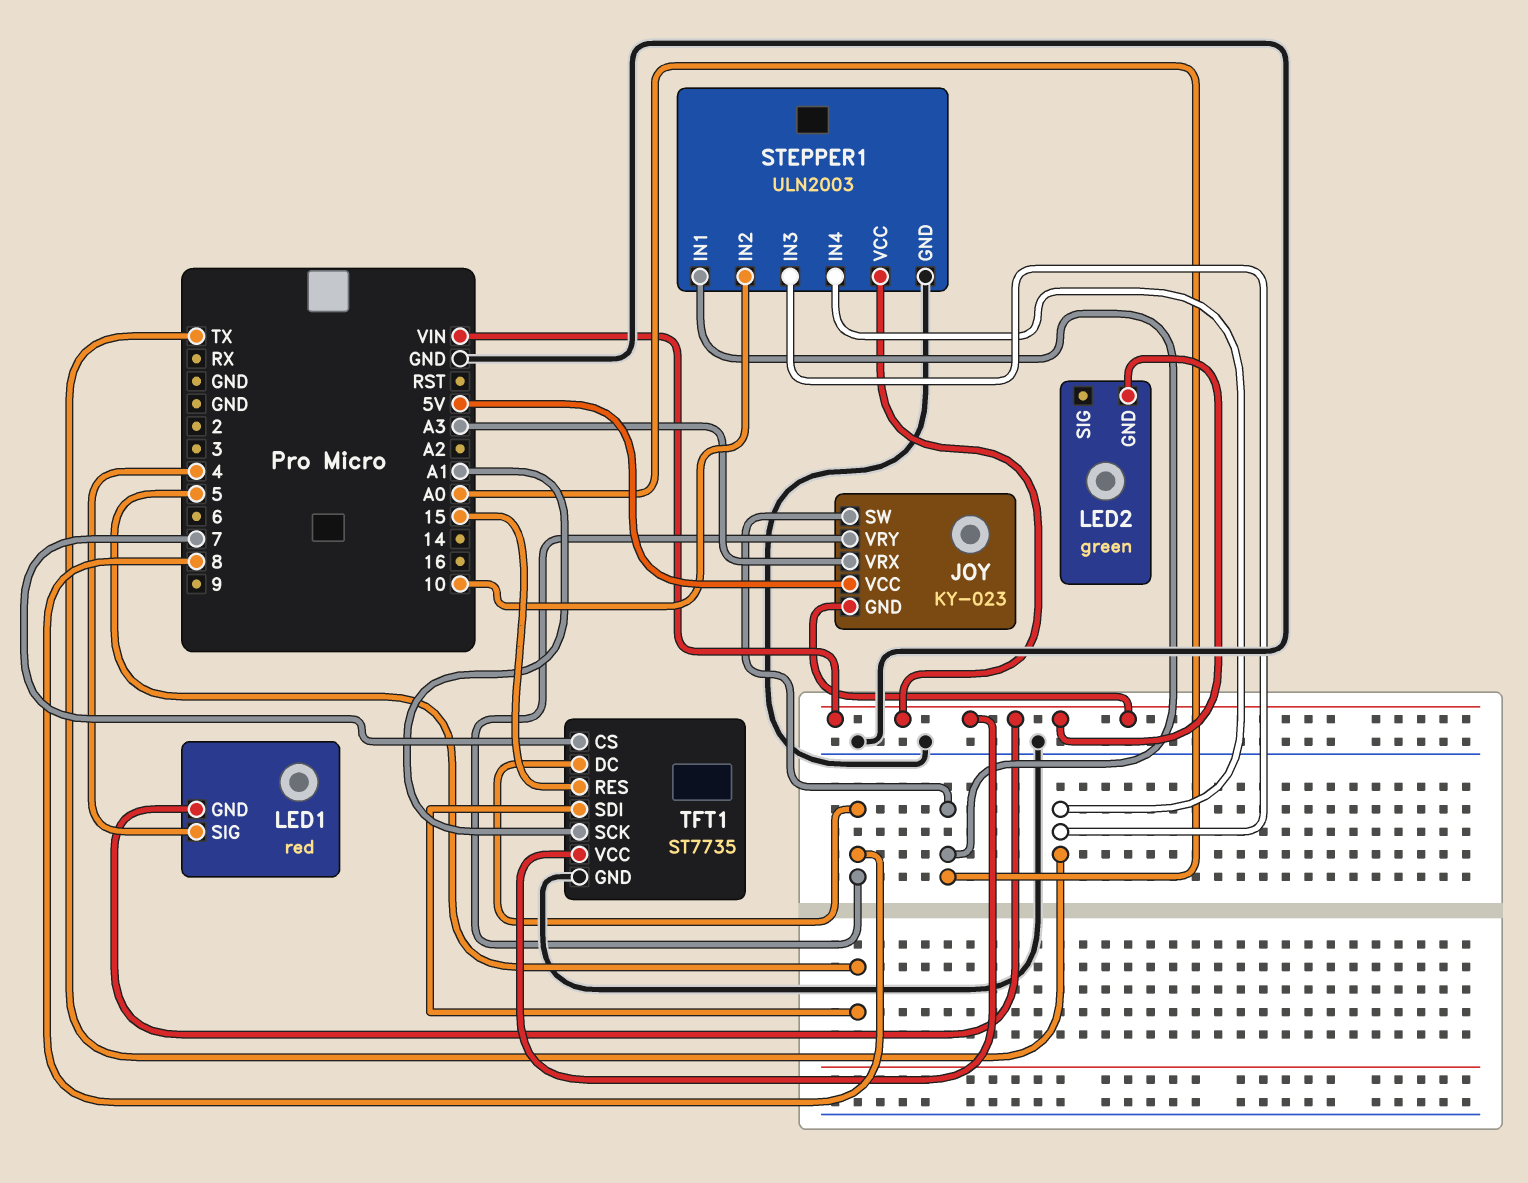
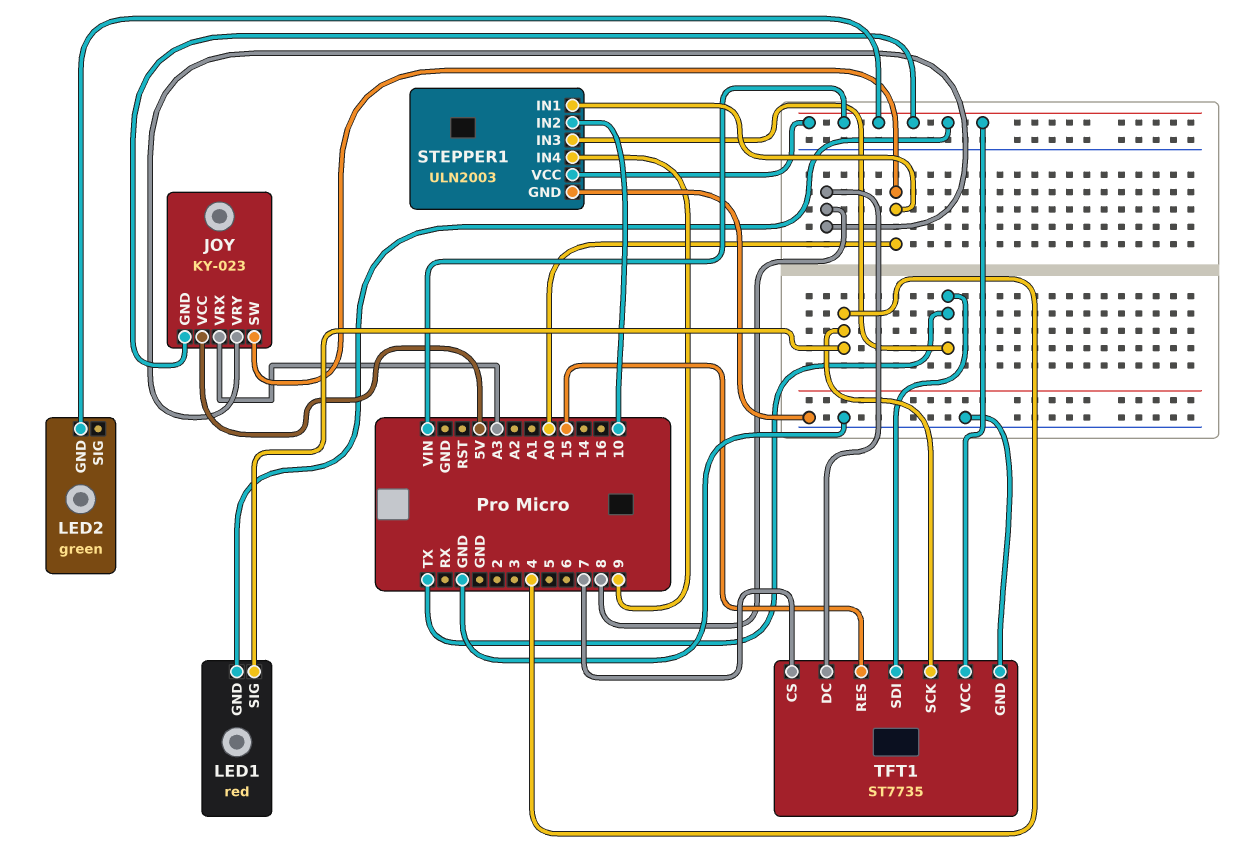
STEPPER1 pin IN4: TX -> 9
TFT1 pin SCK: A1 -> 4
TFT1 pin SDI: 5 -> TX

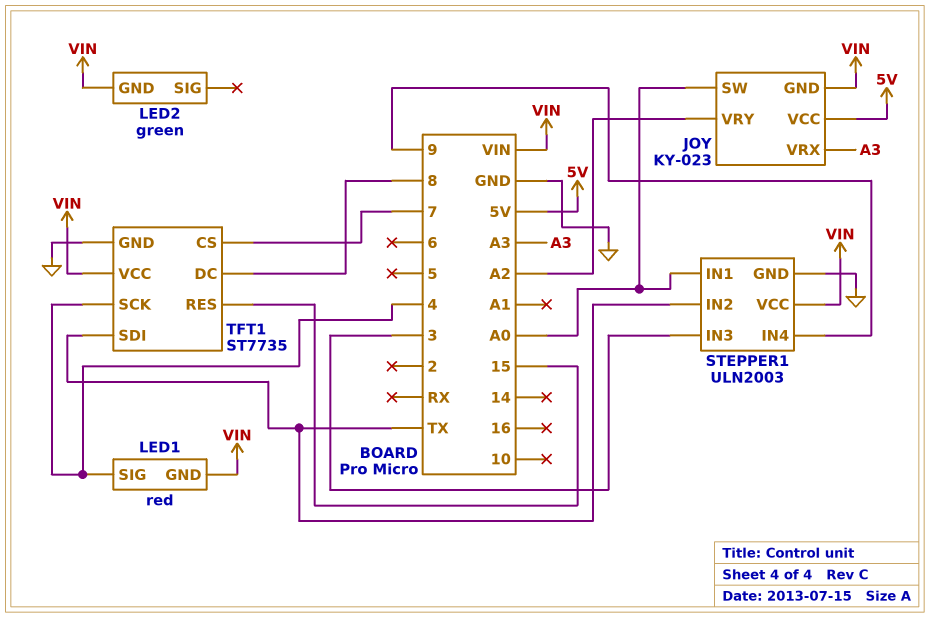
JOY pin VRY: 8 -> A2
STEPPER1 pin IN2: 10 -> TX
STEPPER1 pin IN3: TX -> 3

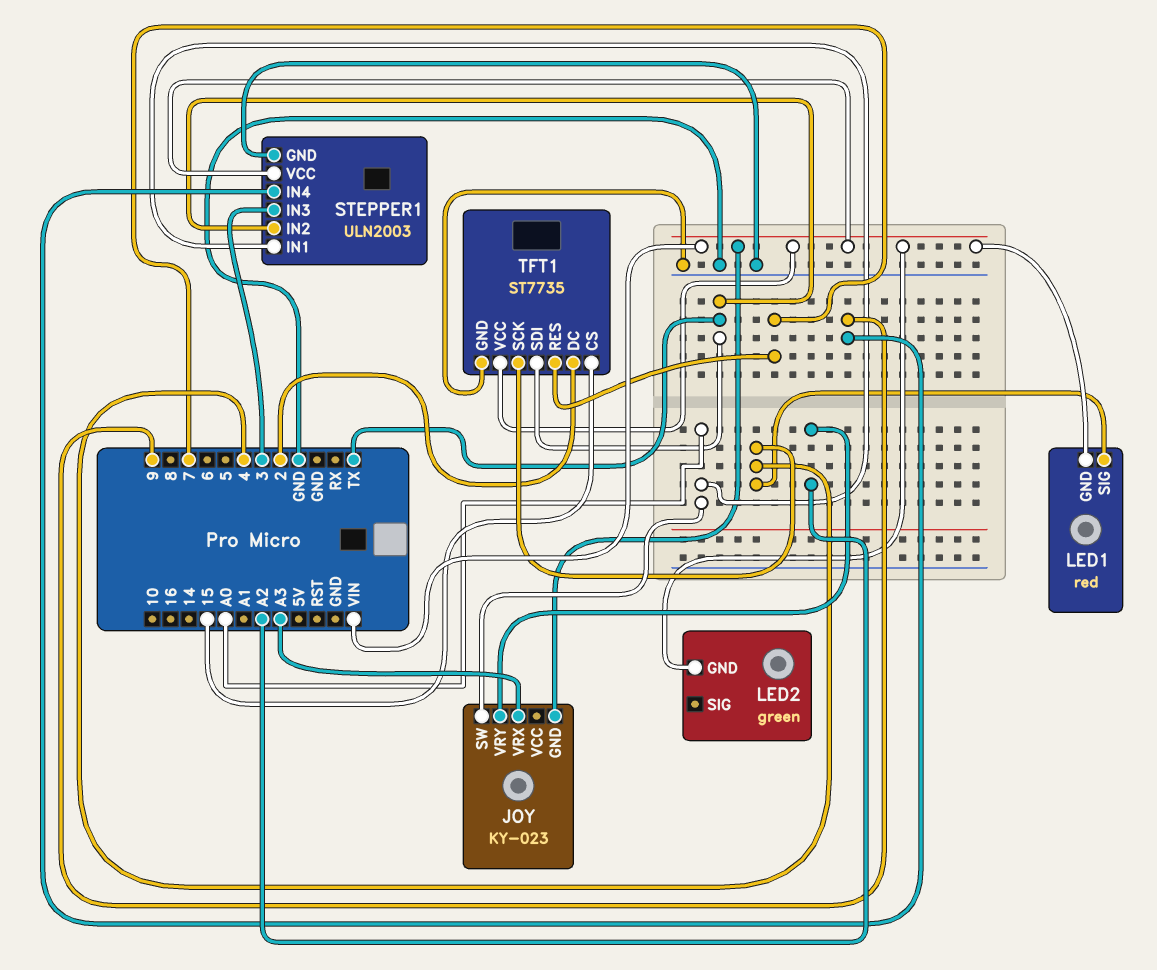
JOY pin VCC: 5V -> none
TFT1 pin CS: 7 -> 15
TFT1 pin DC: 8 -> 2
TFT1 pin RES: 15 -> 7

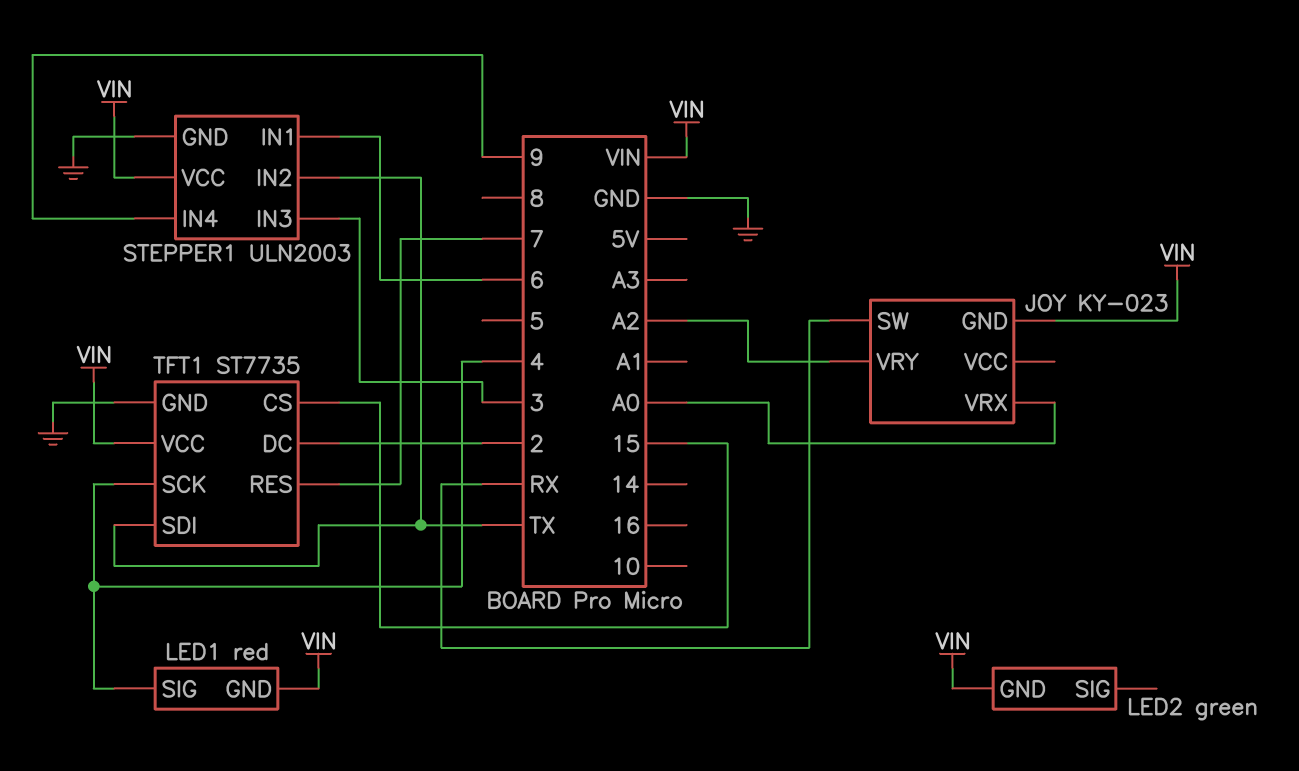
JOY pin SW: A0 -> RX
JOY pin VRX: A3 -> A0
STEPPER1 pin IN1: A0 -> 6

